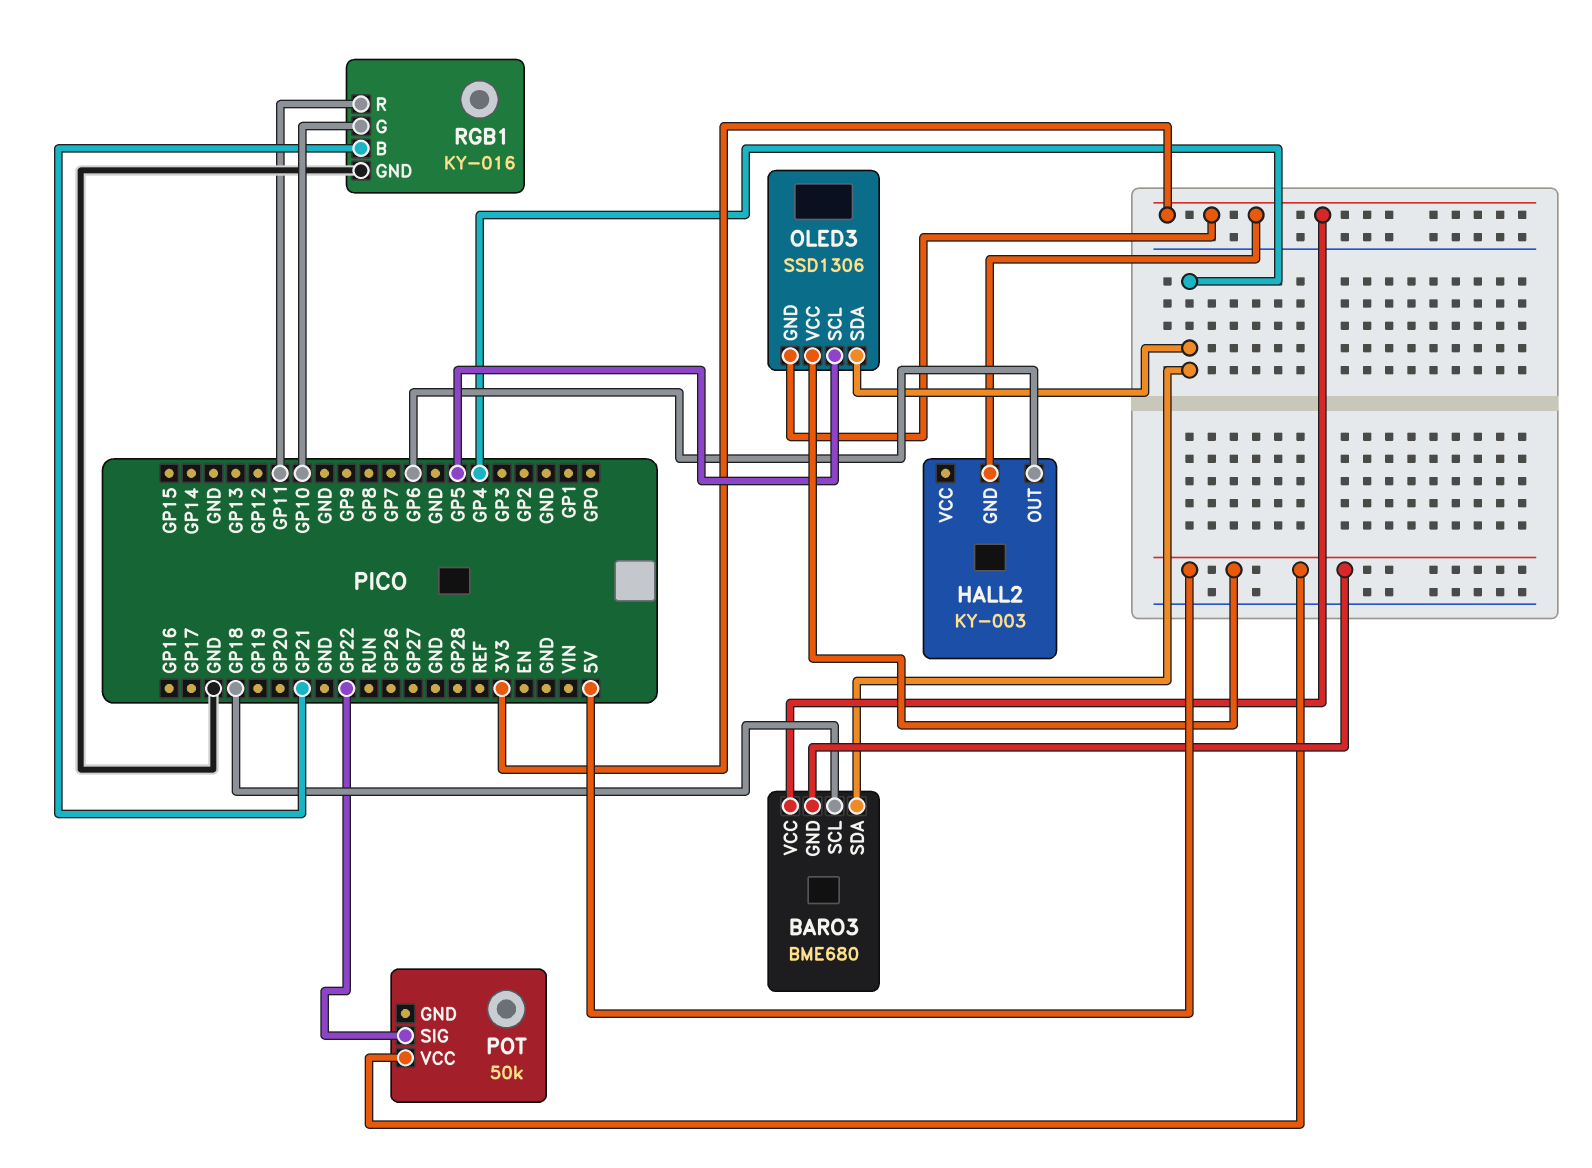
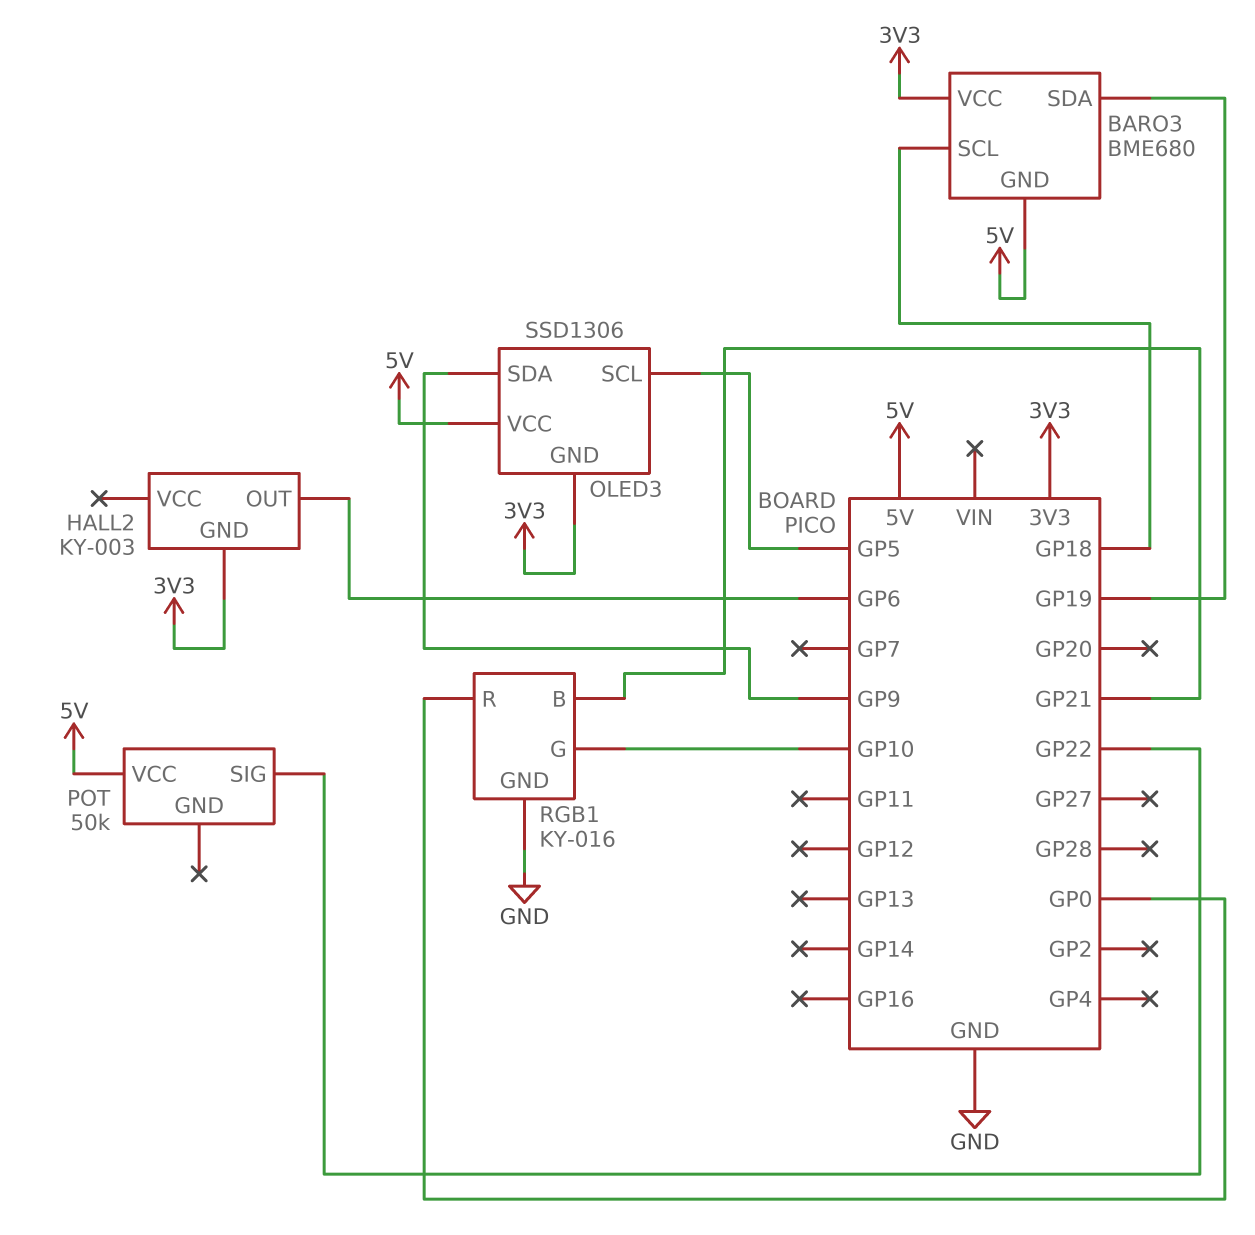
BARO3 pin SDA: GP4 -> GP19
OLED3 pin SDA: GP4 -> GP9
RGB1 pin R: GP11 -> GP0

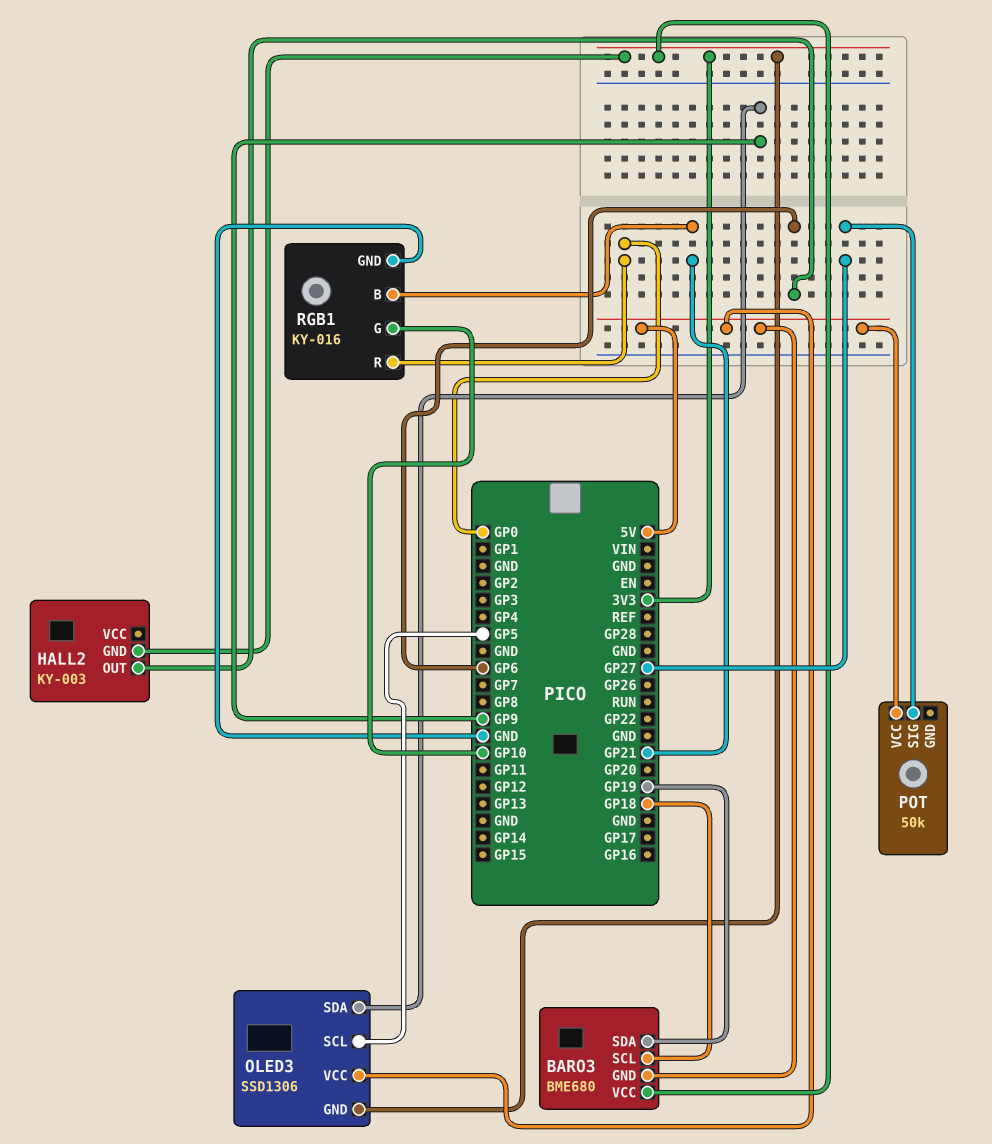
POT pin SIG: GP22 -> GP27

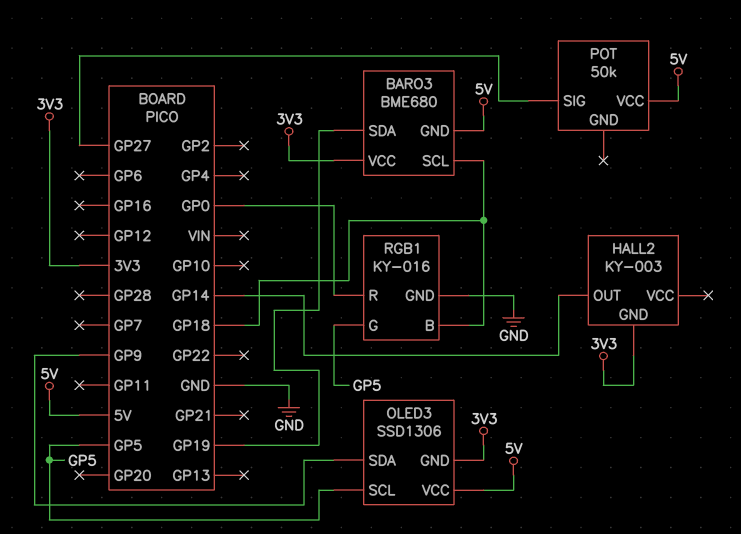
HALL2 pin OUT: GP6 -> GP14
RGB1 pin B: GP21 -> GP18
RGB1 pin G: GP10 -> GP5

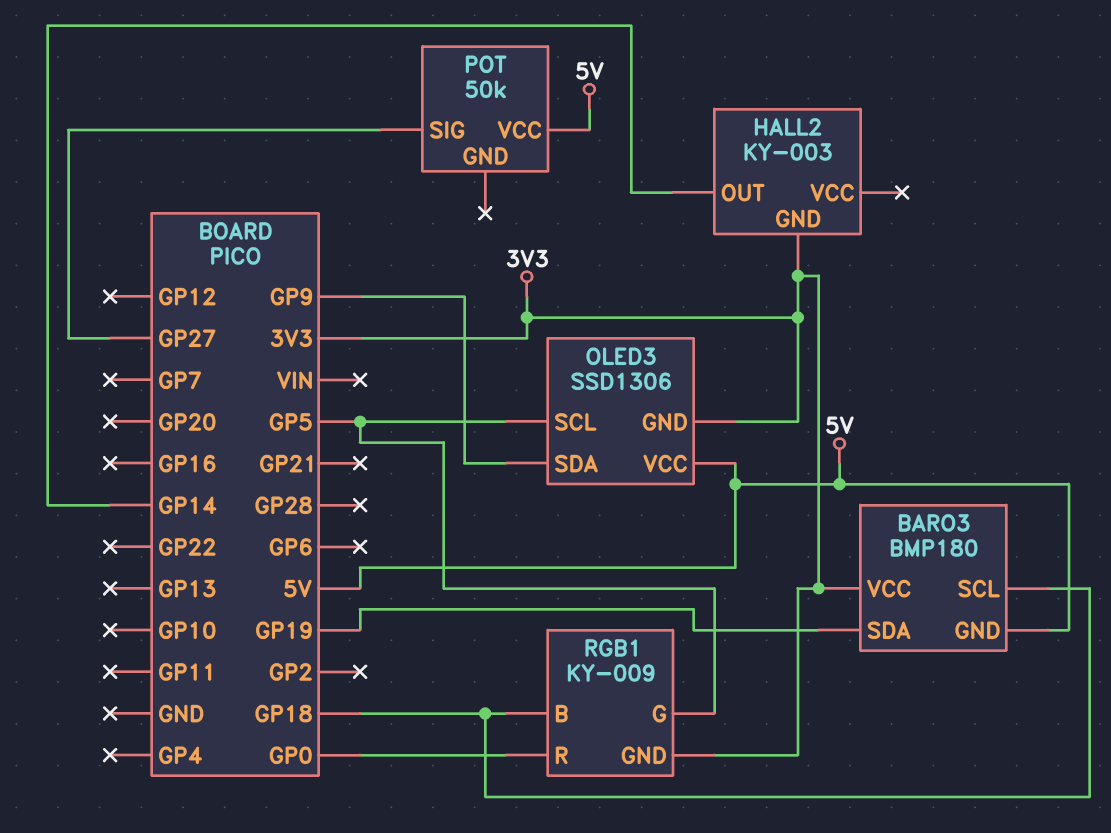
BARO3: BME680 -> BMP180
RGB1: KY-016 -> KY-009
RGB1 pin GND: GND -> 3V3

